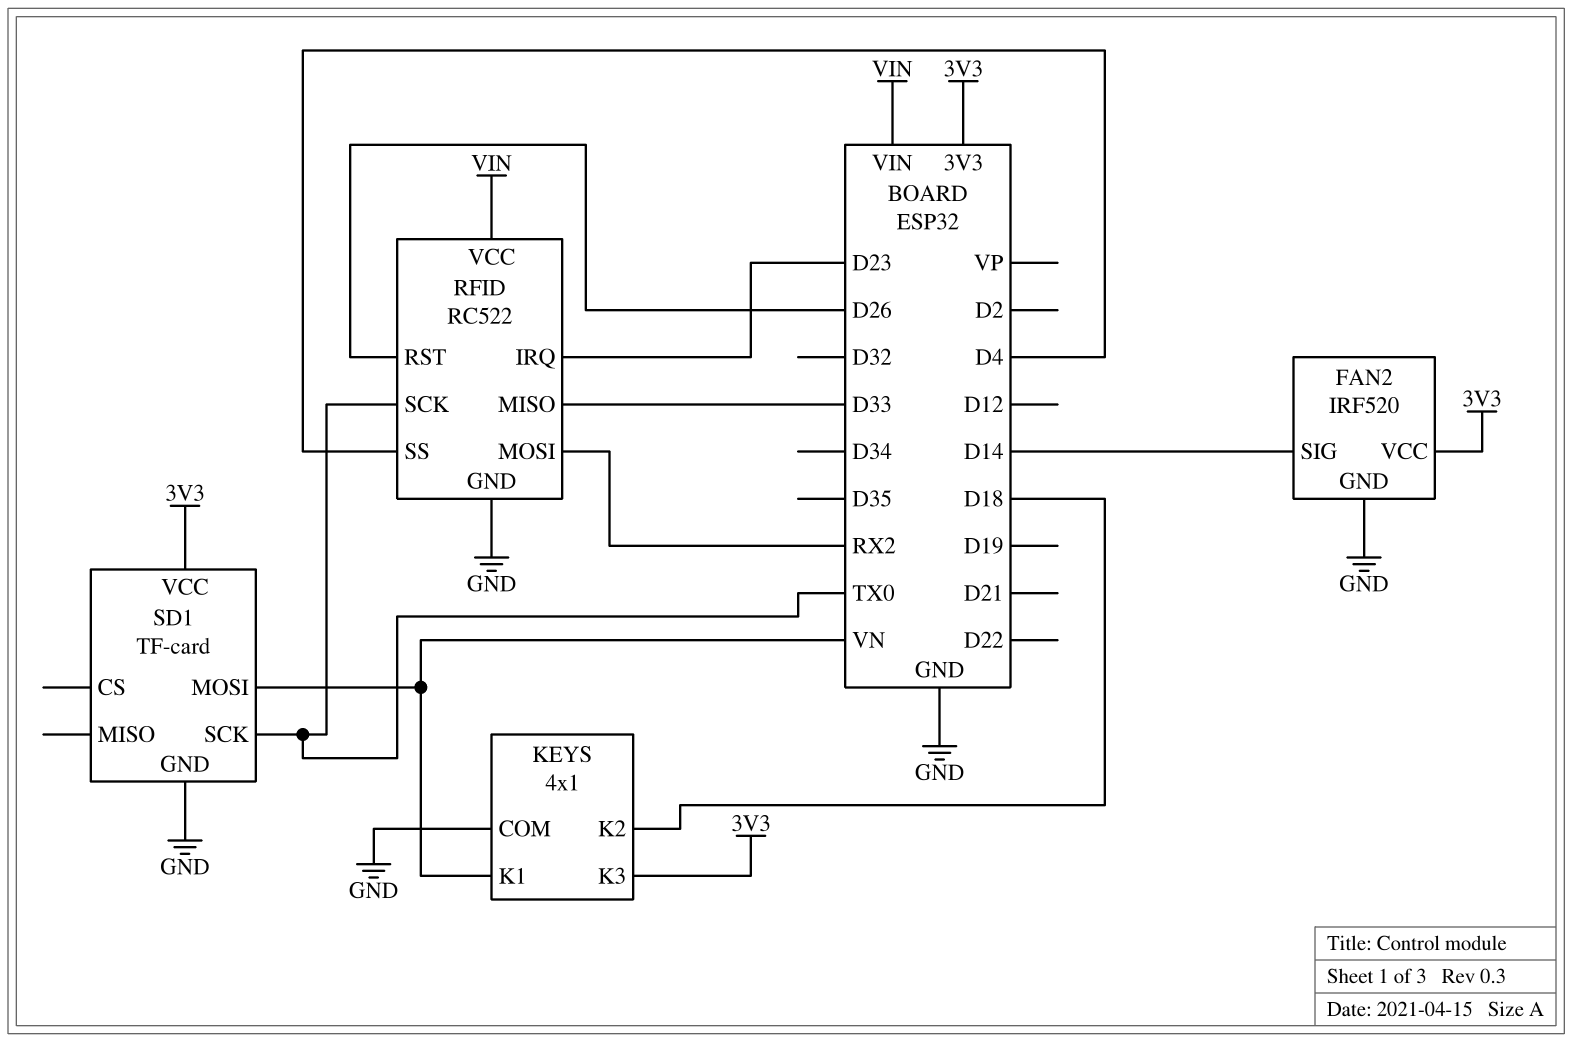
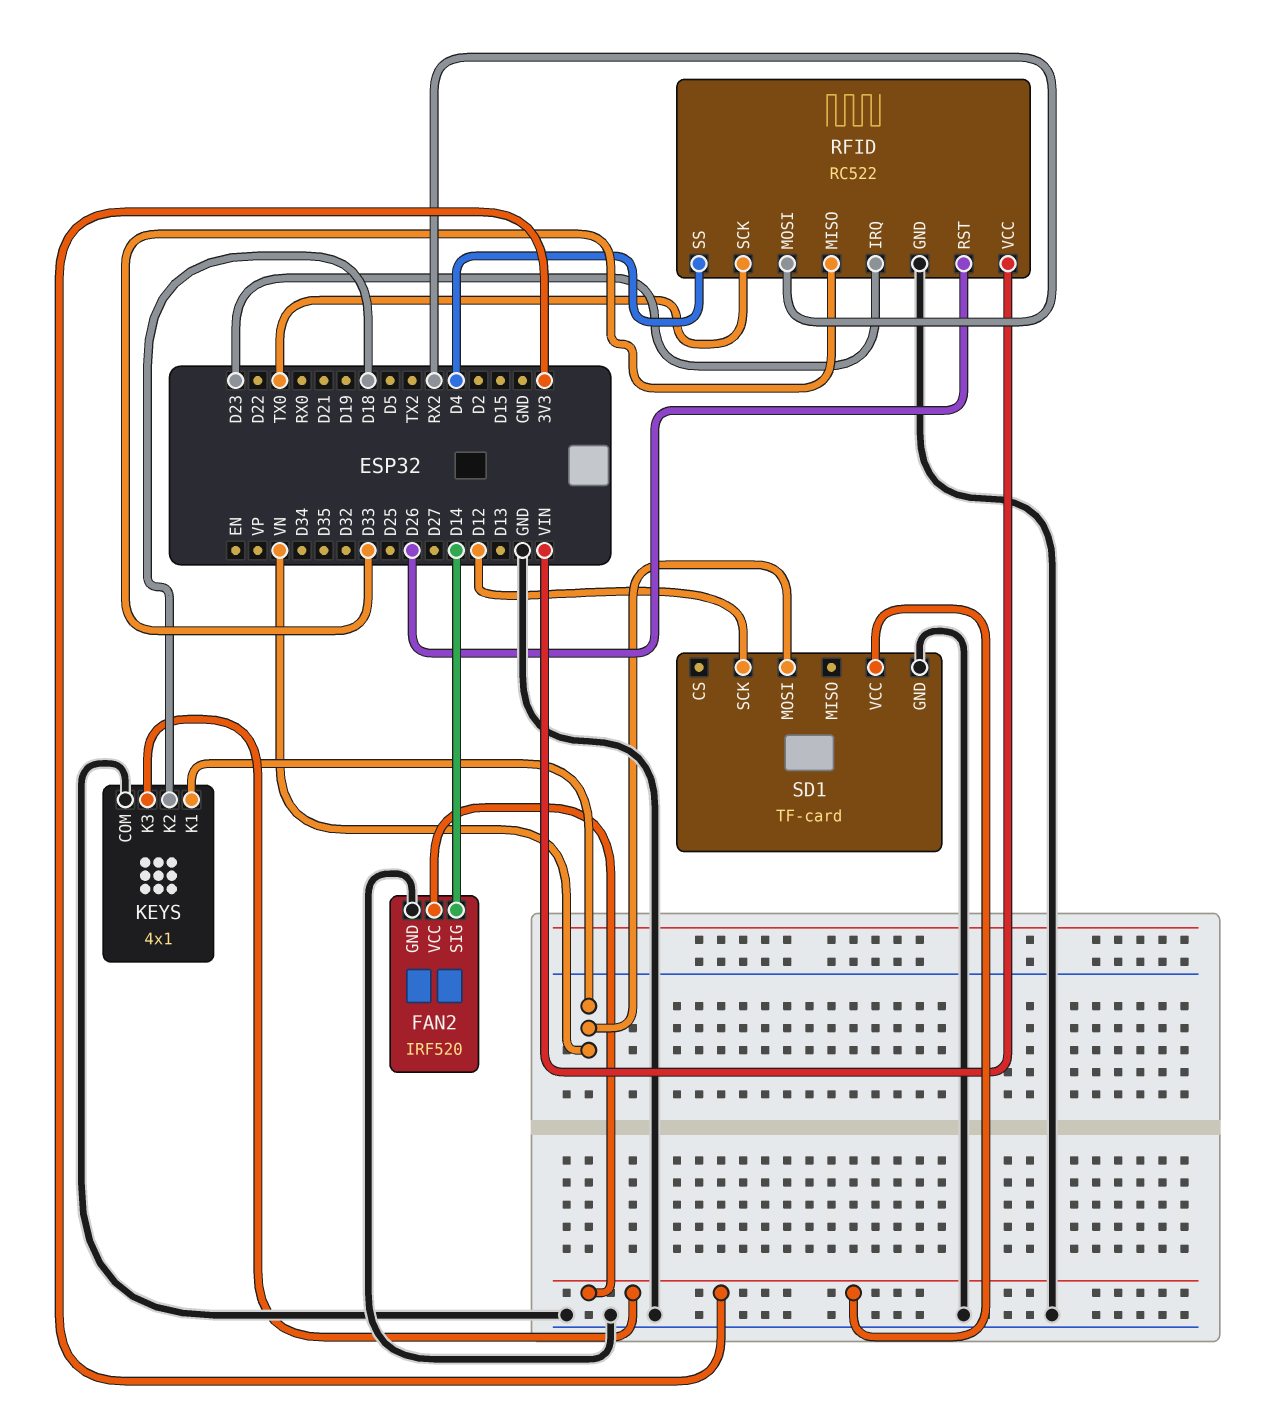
SD1 pin SCK: TX0 -> D12

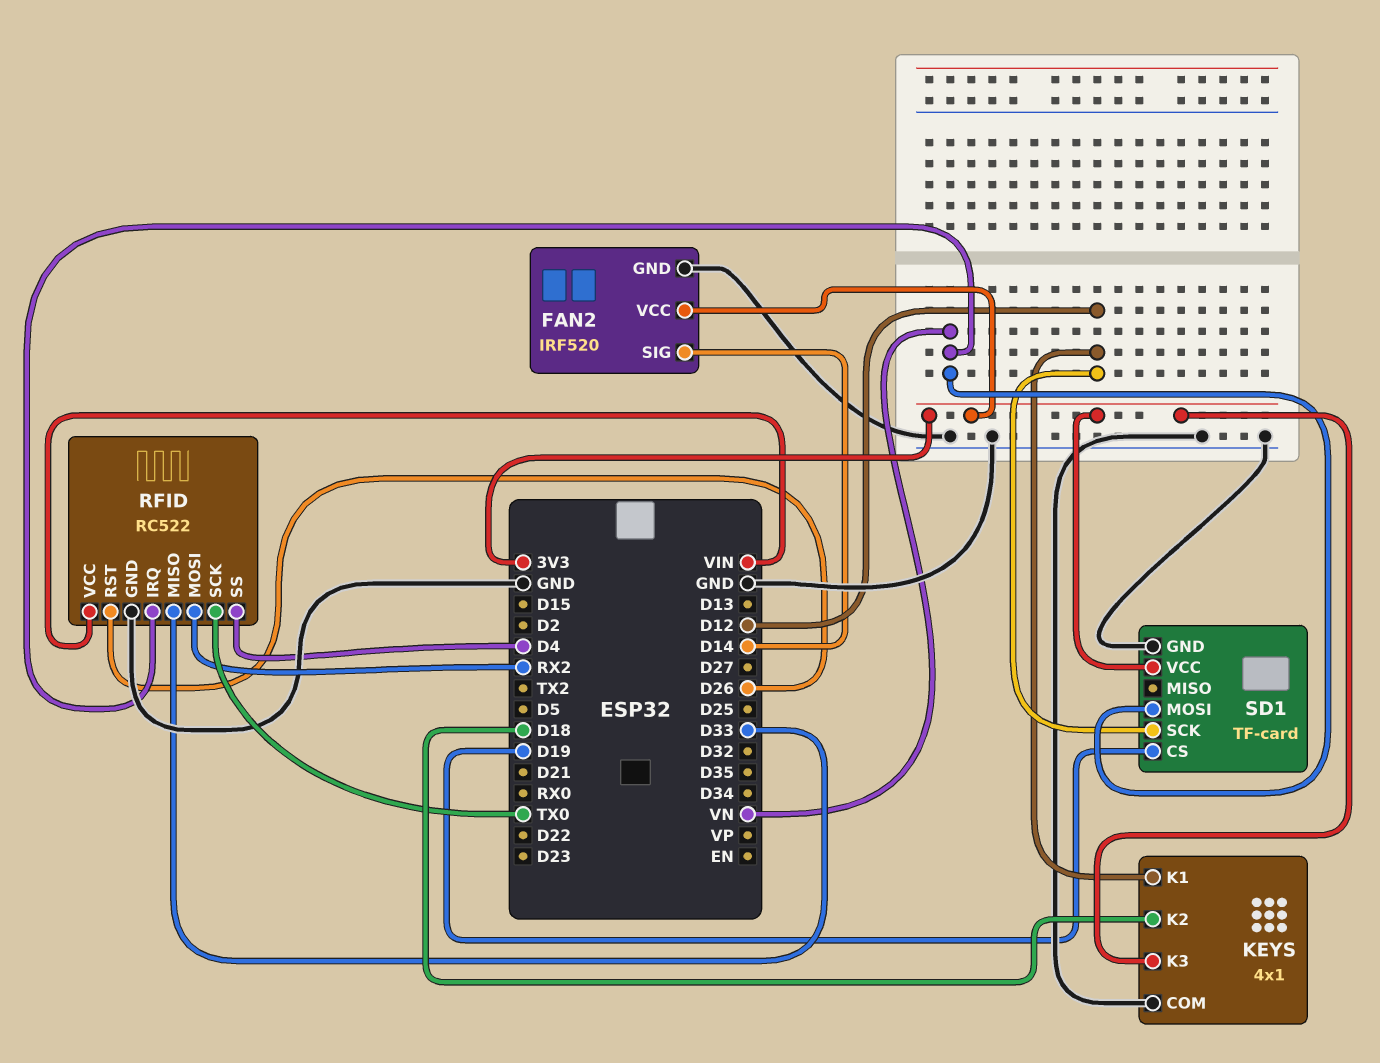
KEYS pin K1: VN -> D12
RFID pin IRQ: D23 -> VN
SD1 pin CS: none -> D19

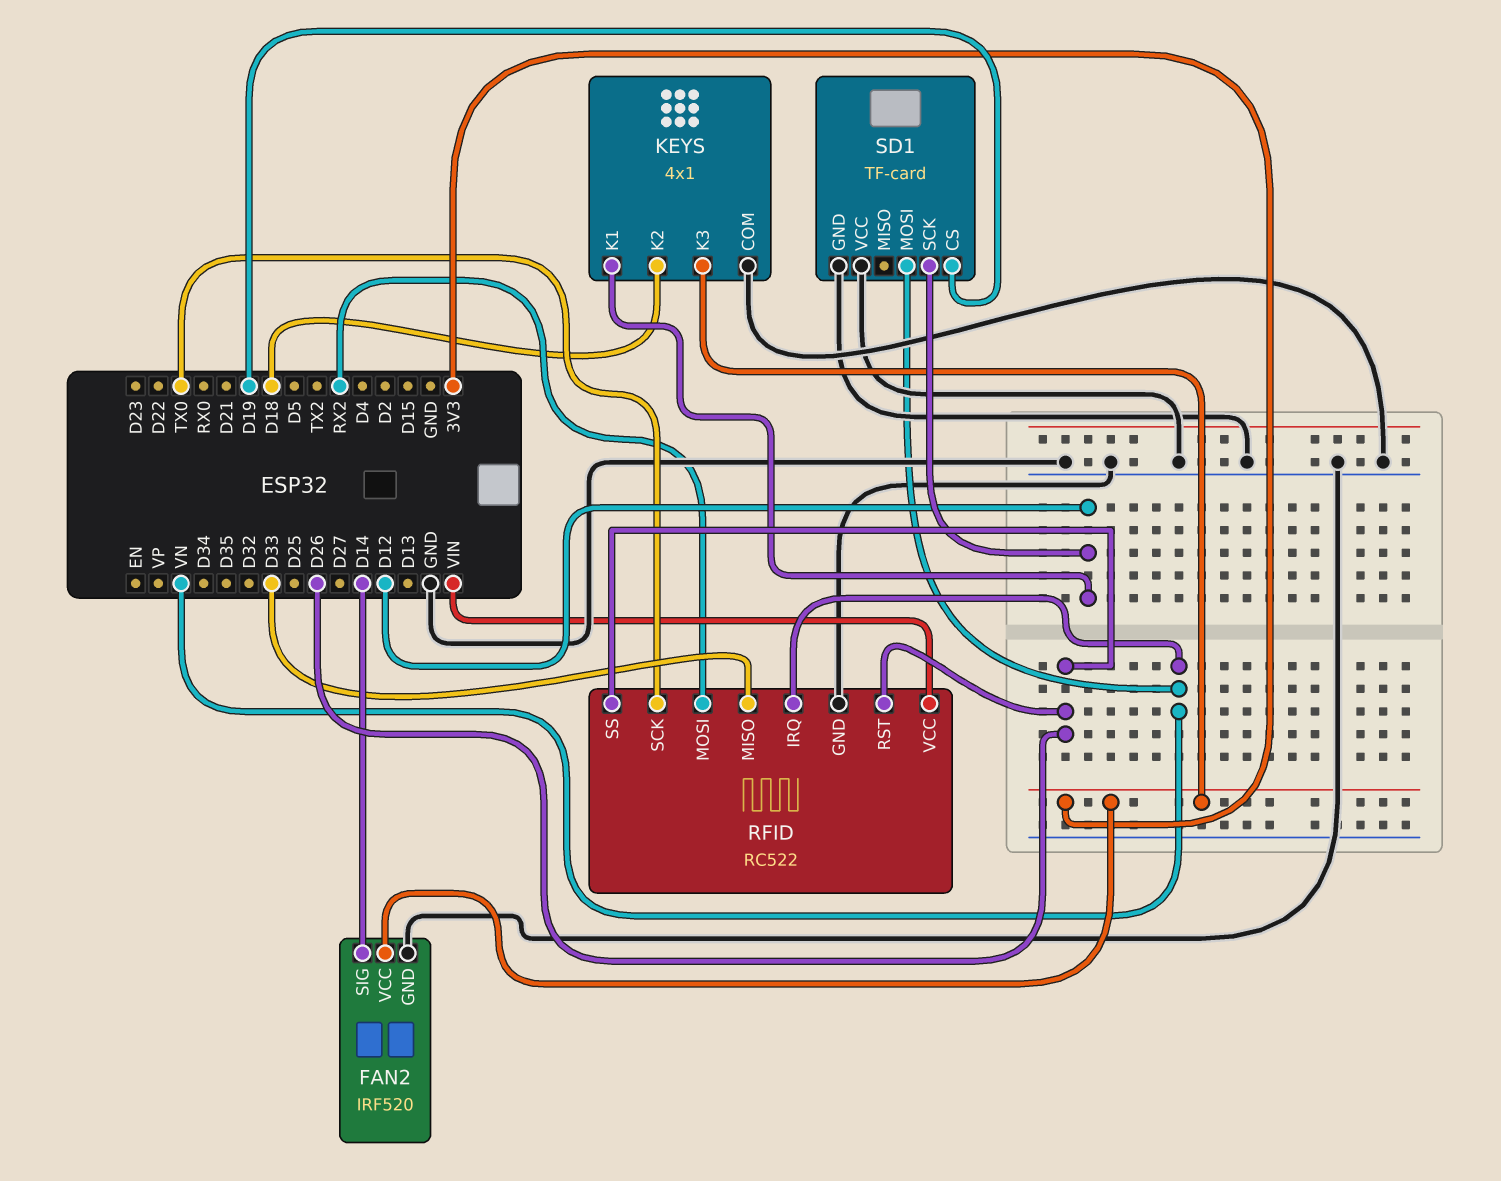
RFID pin SS: D4 -> D26
SD1 pin VCC: 3V3 -> GND

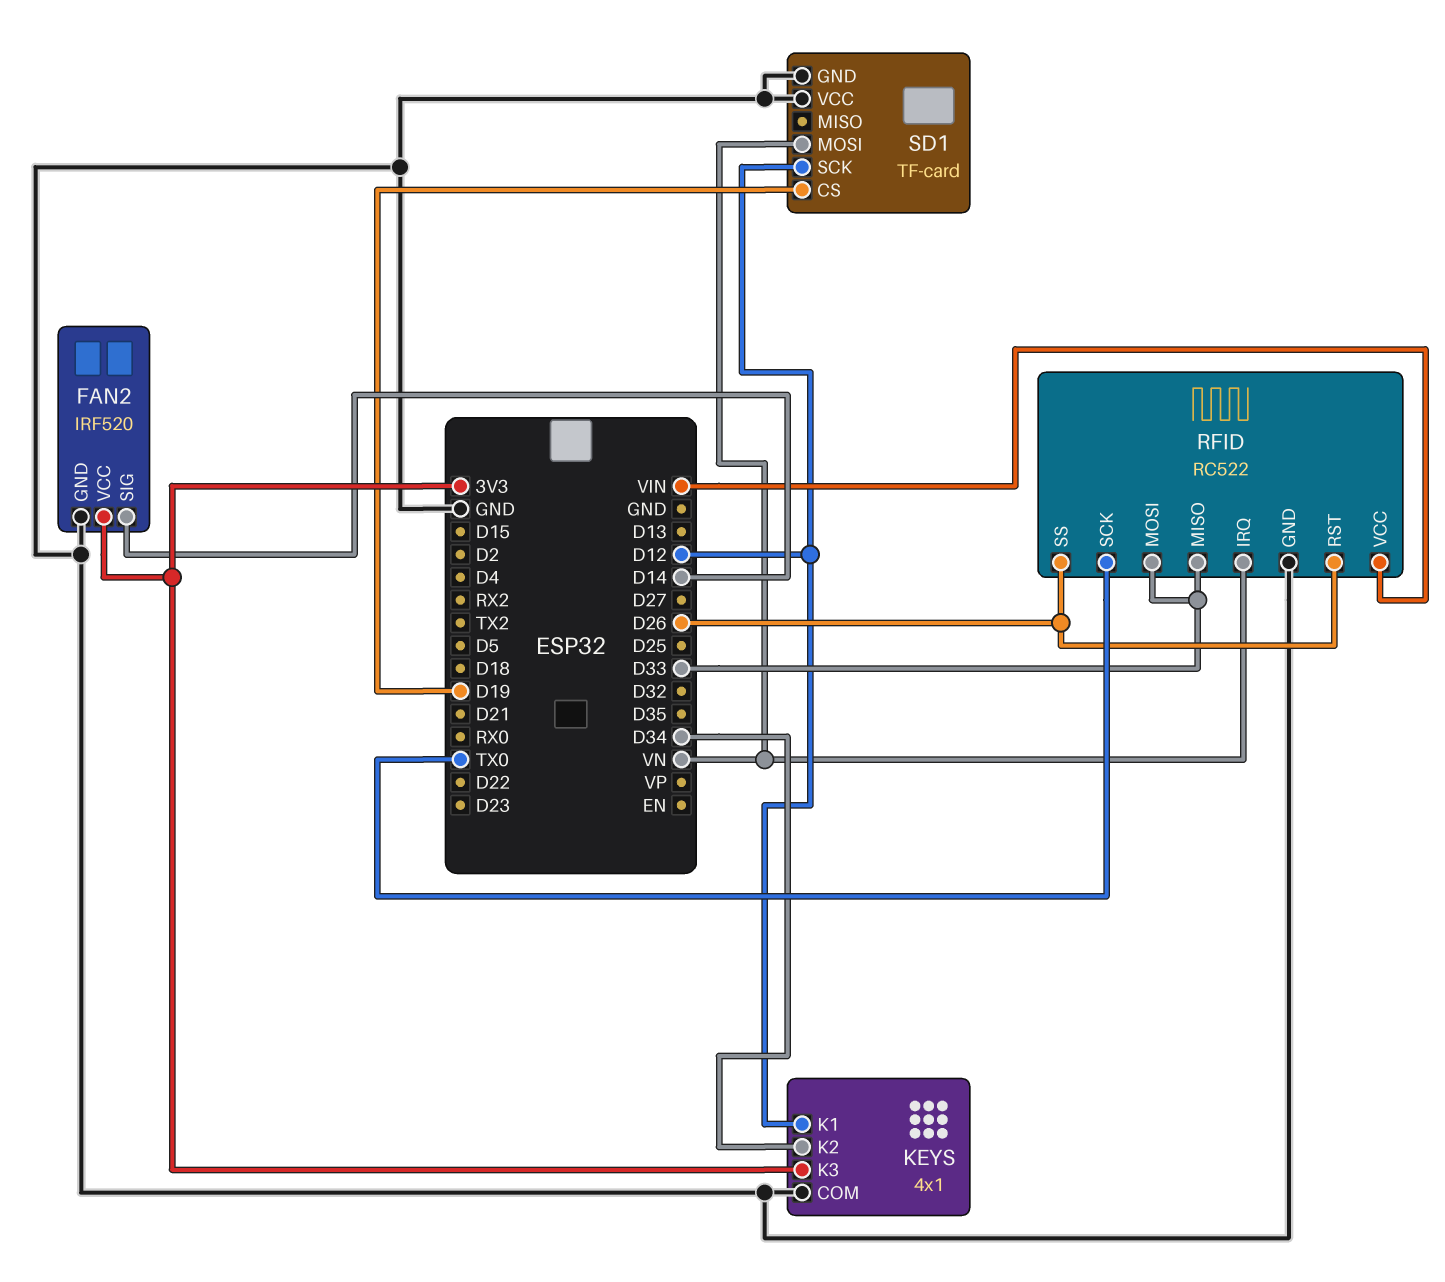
KEYS pin K2: D18 -> D34
RFID pin MOSI: RX2 -> D33

